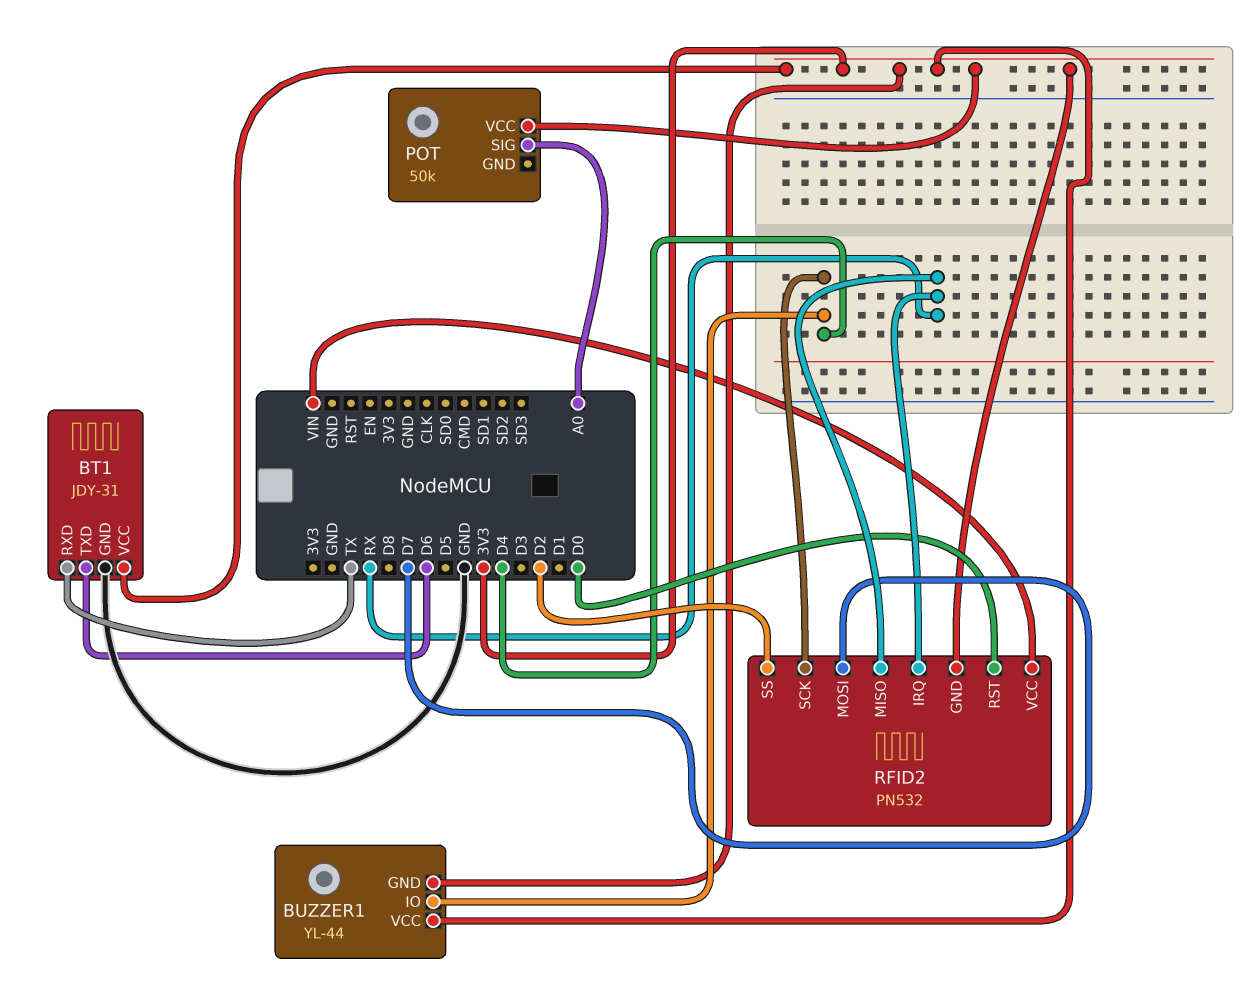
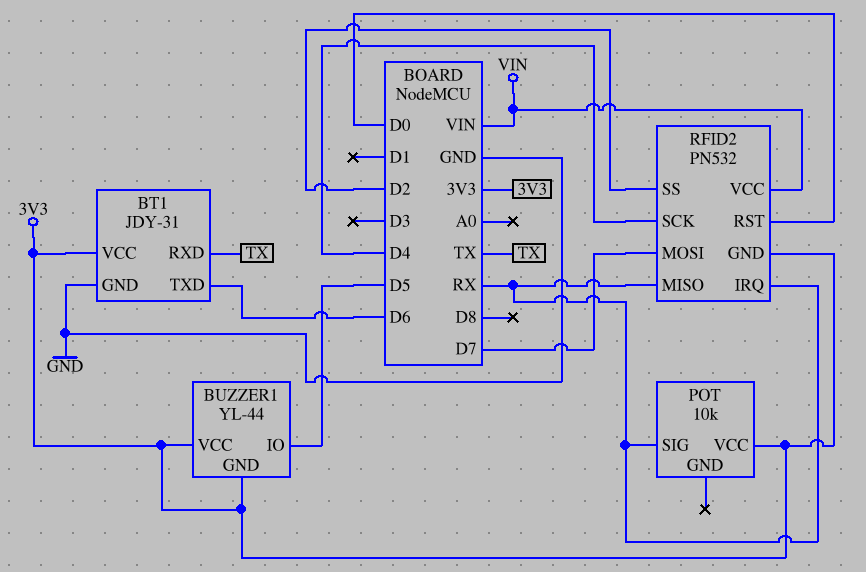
BUZZER1 pin IO: D4 -> D5
POT: 50k -> 10k
POT pin SIG: A0 -> RX

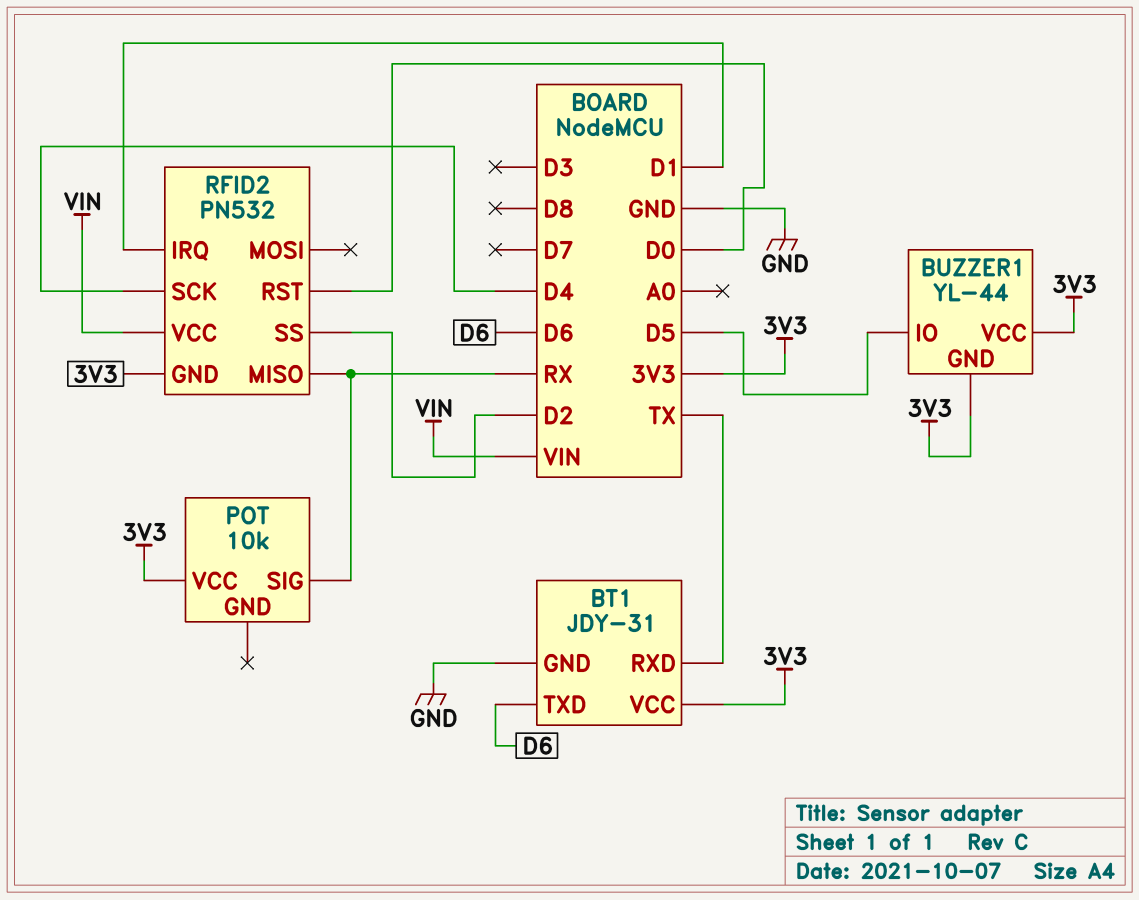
RFID2 pin IRQ: RX -> D1
RFID2 pin MOSI: D7 -> none

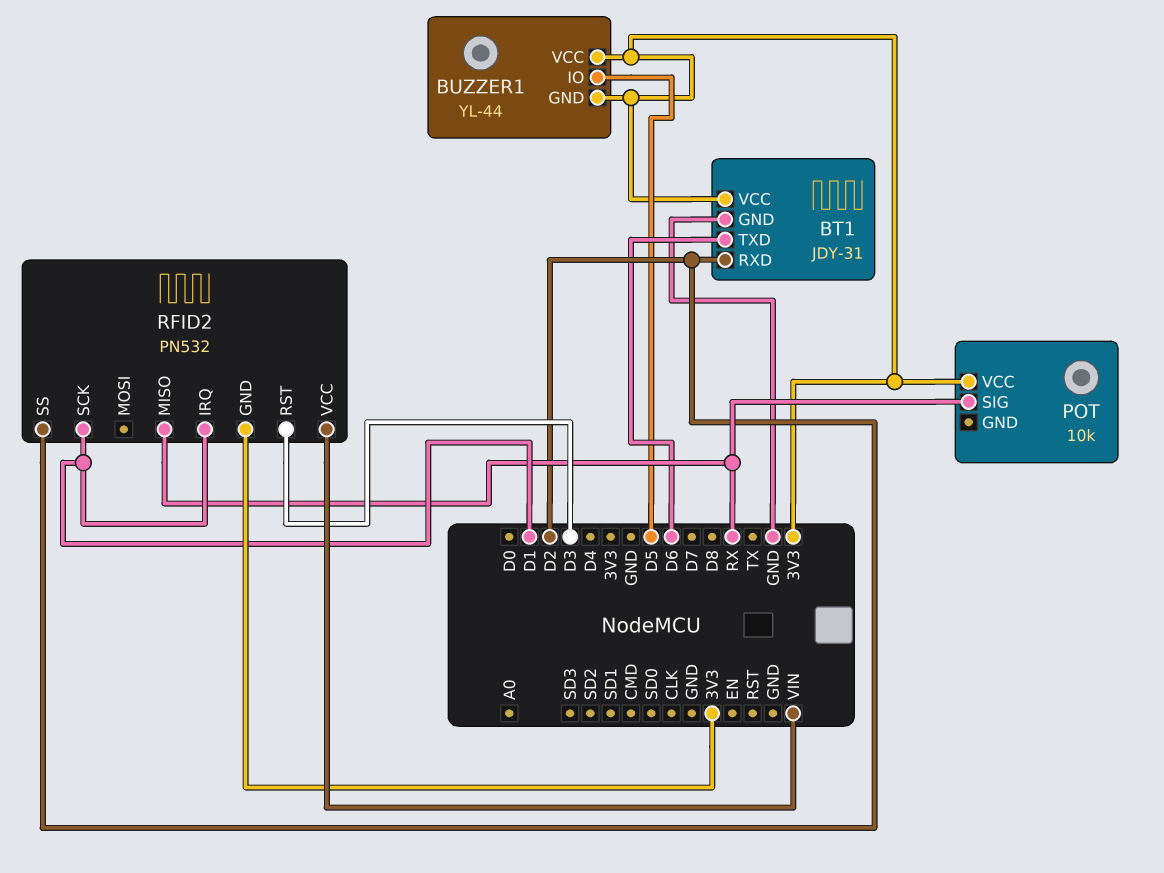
BT1 pin RXD: TX -> D2
RFID2 pin RST: D0 -> D3
RFID2 pin SCK: D4 -> D1

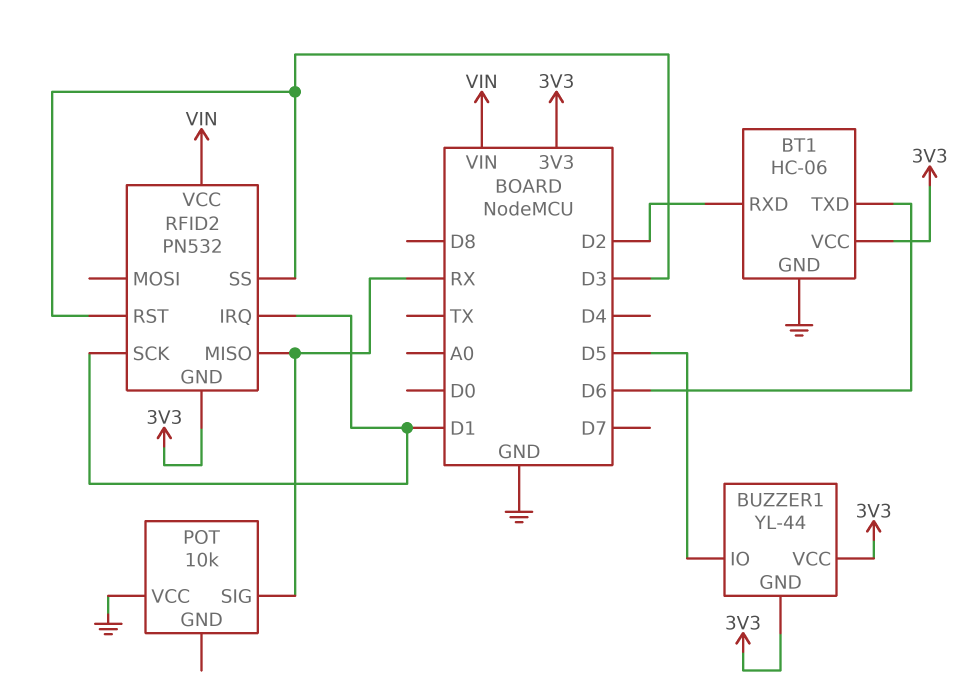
BT1: JDY-31 -> HC-06
POT pin VCC: 3V3 -> GND
RFID2 pin SS: D2 -> D3

